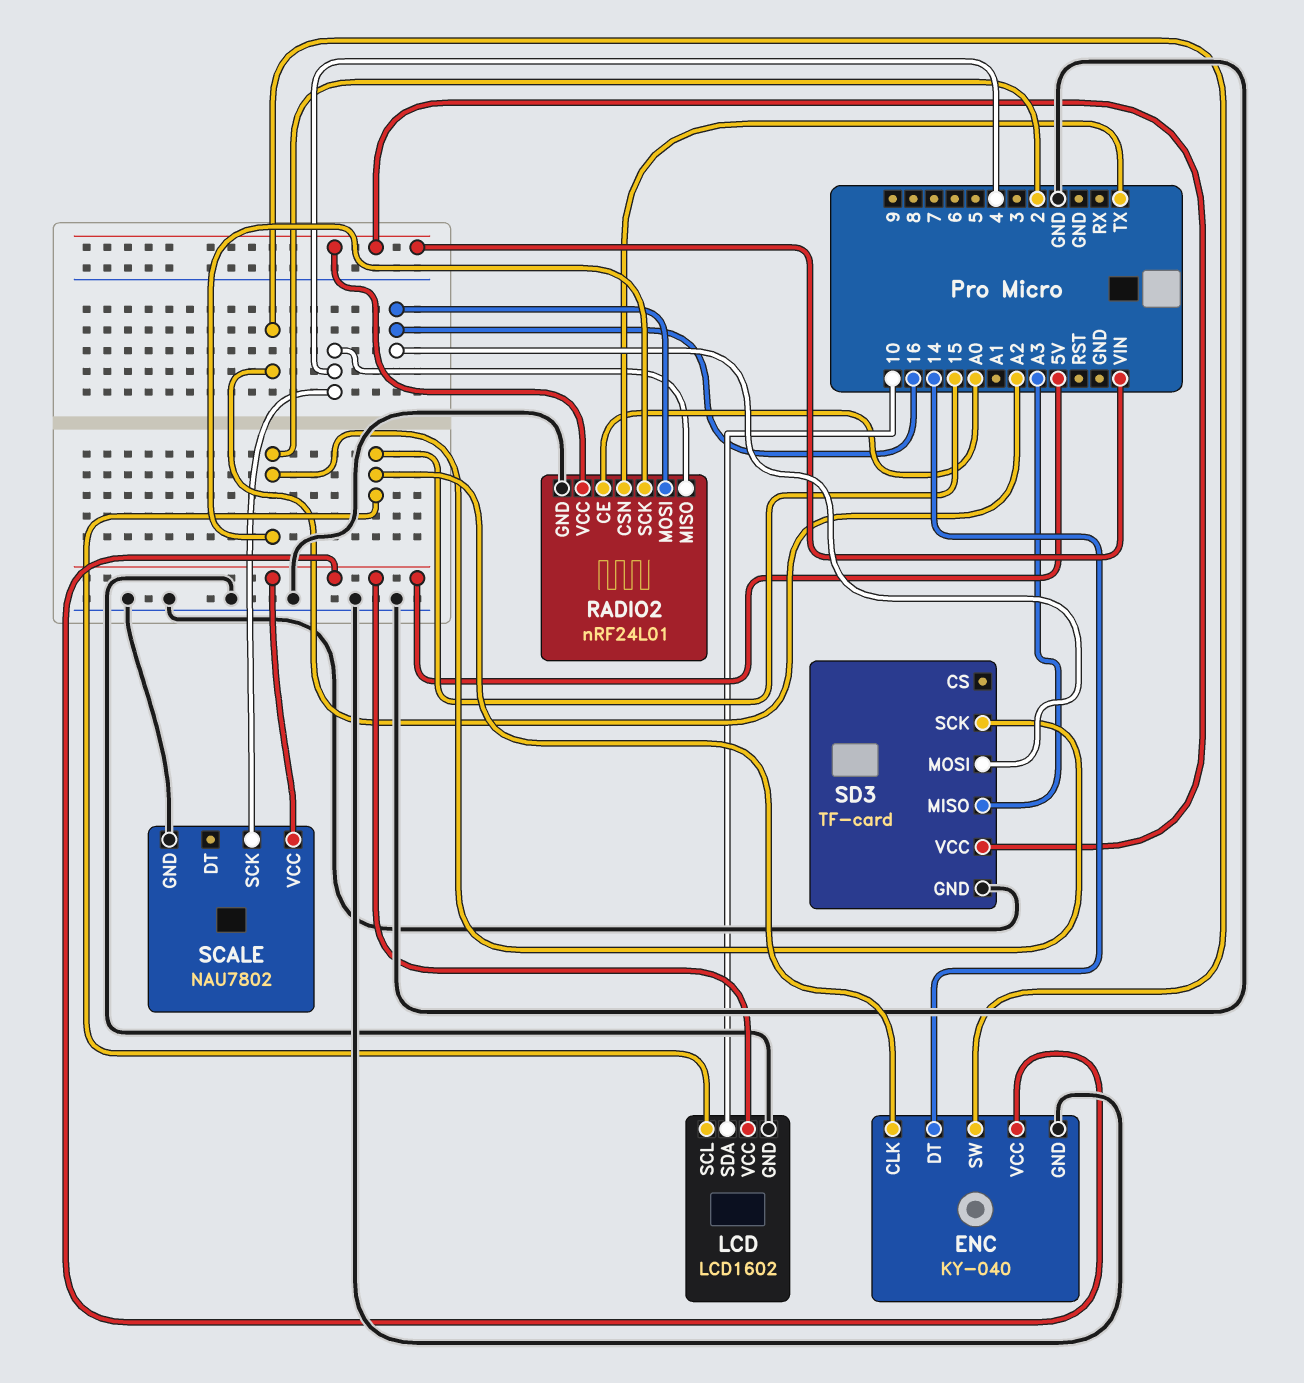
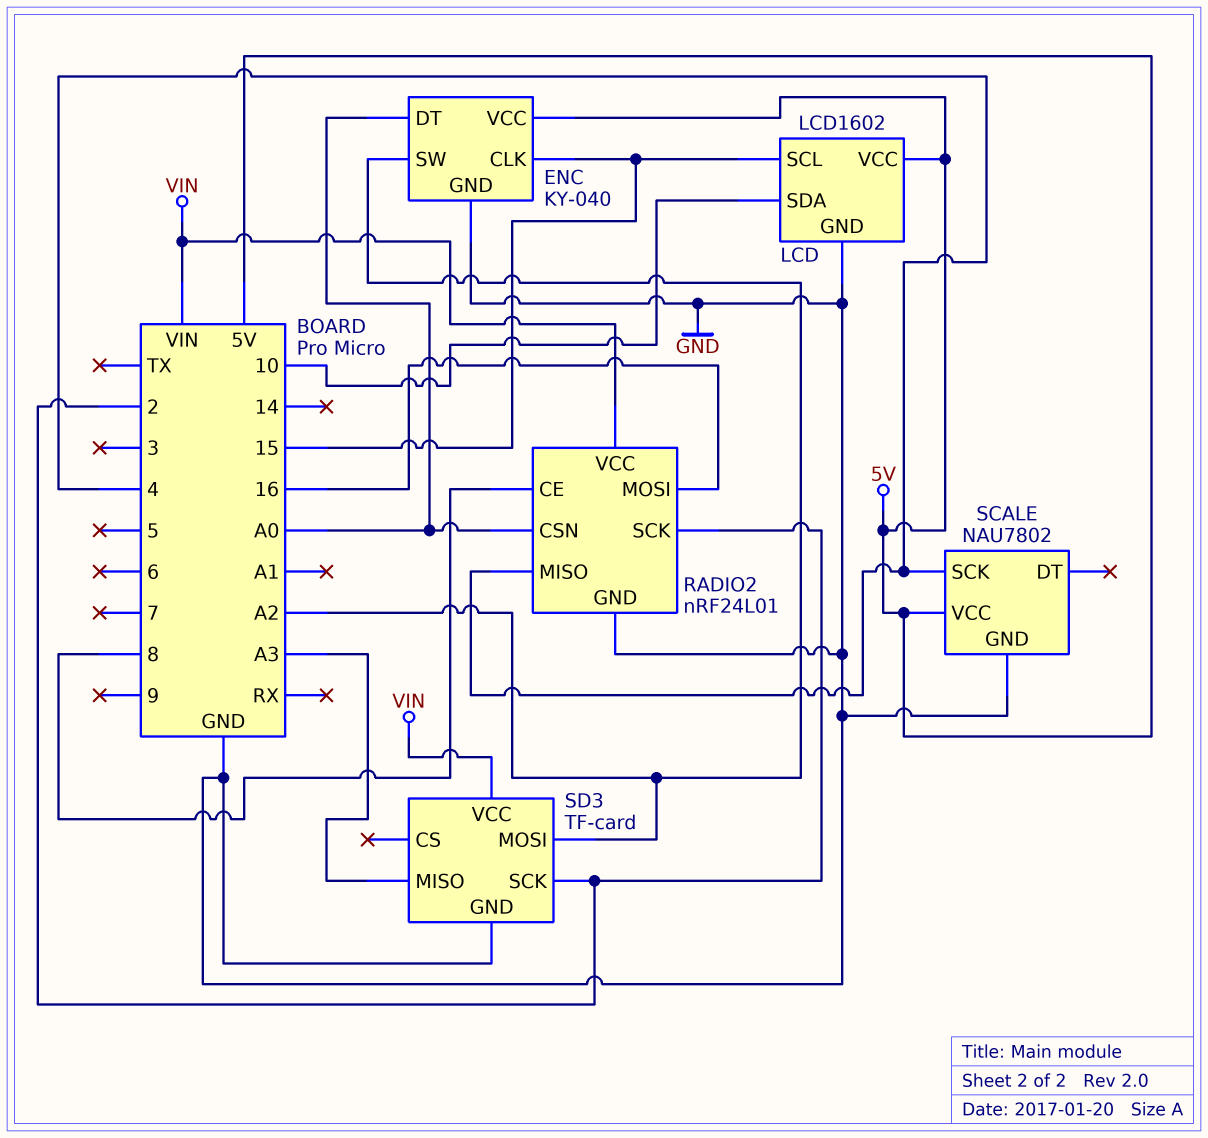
ENC pin DT: 14 -> A0
RADIO2 pin CE: A0 -> 8
RADIO2 pin CSN: TX -> A0
SD3 pin MOSI: 16 -> A2

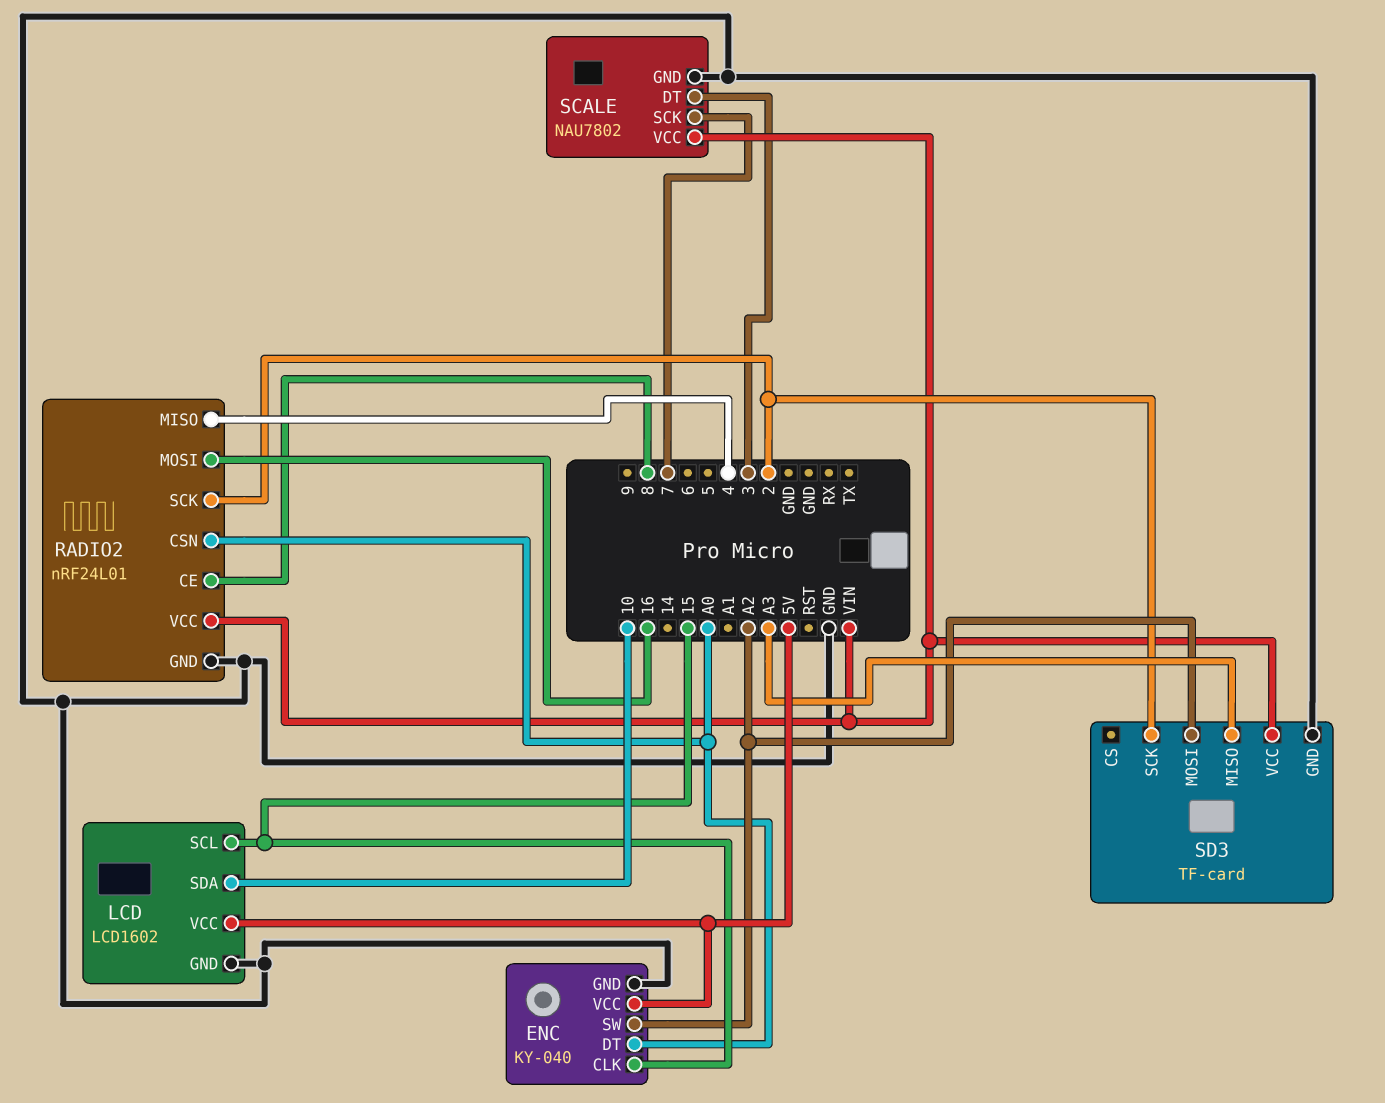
SCALE pin DT: none -> 3
SCALE pin SCK: 4 -> 7
SCALE pin VCC: 5V -> VIN

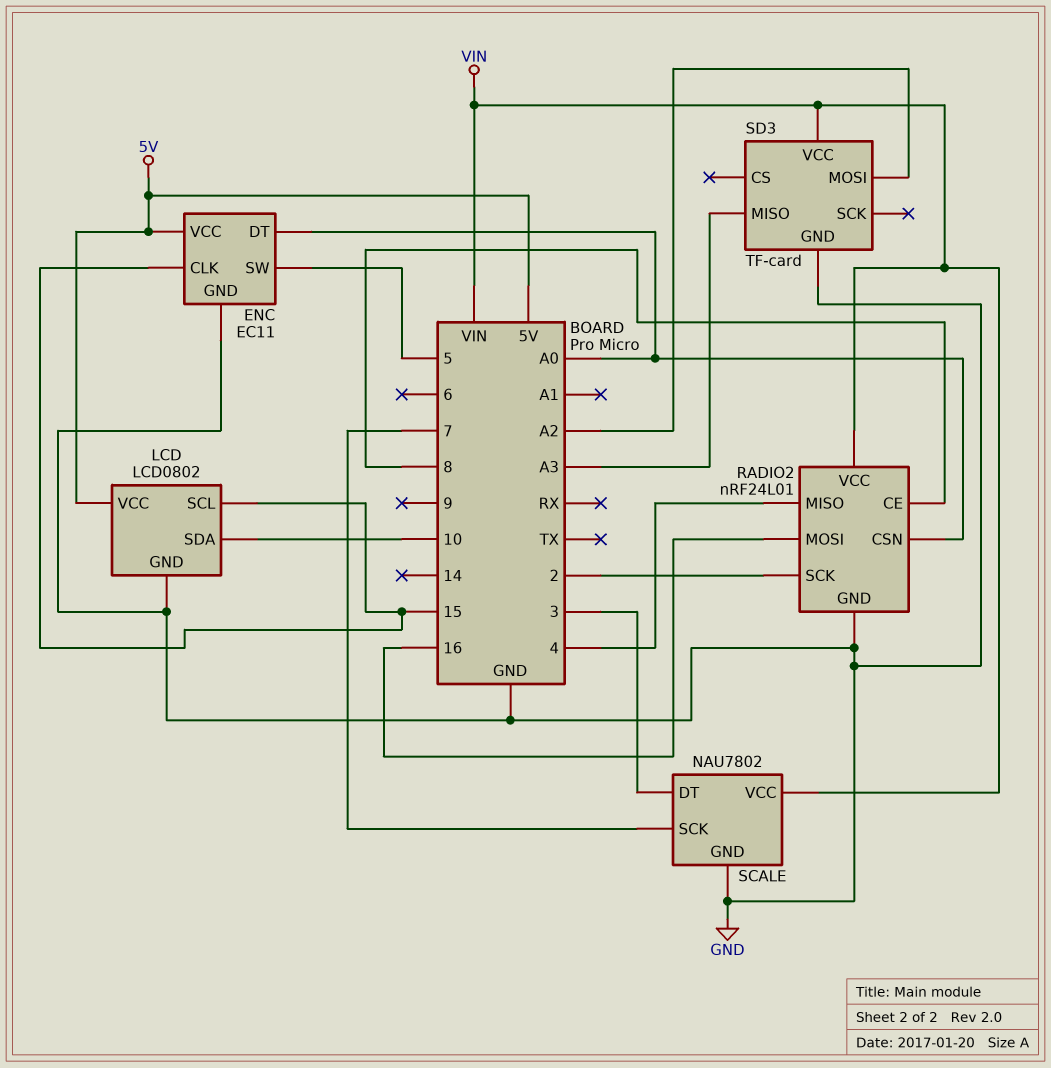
ENC: KY-040 -> EC11
ENC pin SW: A2 -> 5
LCD: LCD1602 -> LCD0802
SD3 pin SCK: 2 -> none

